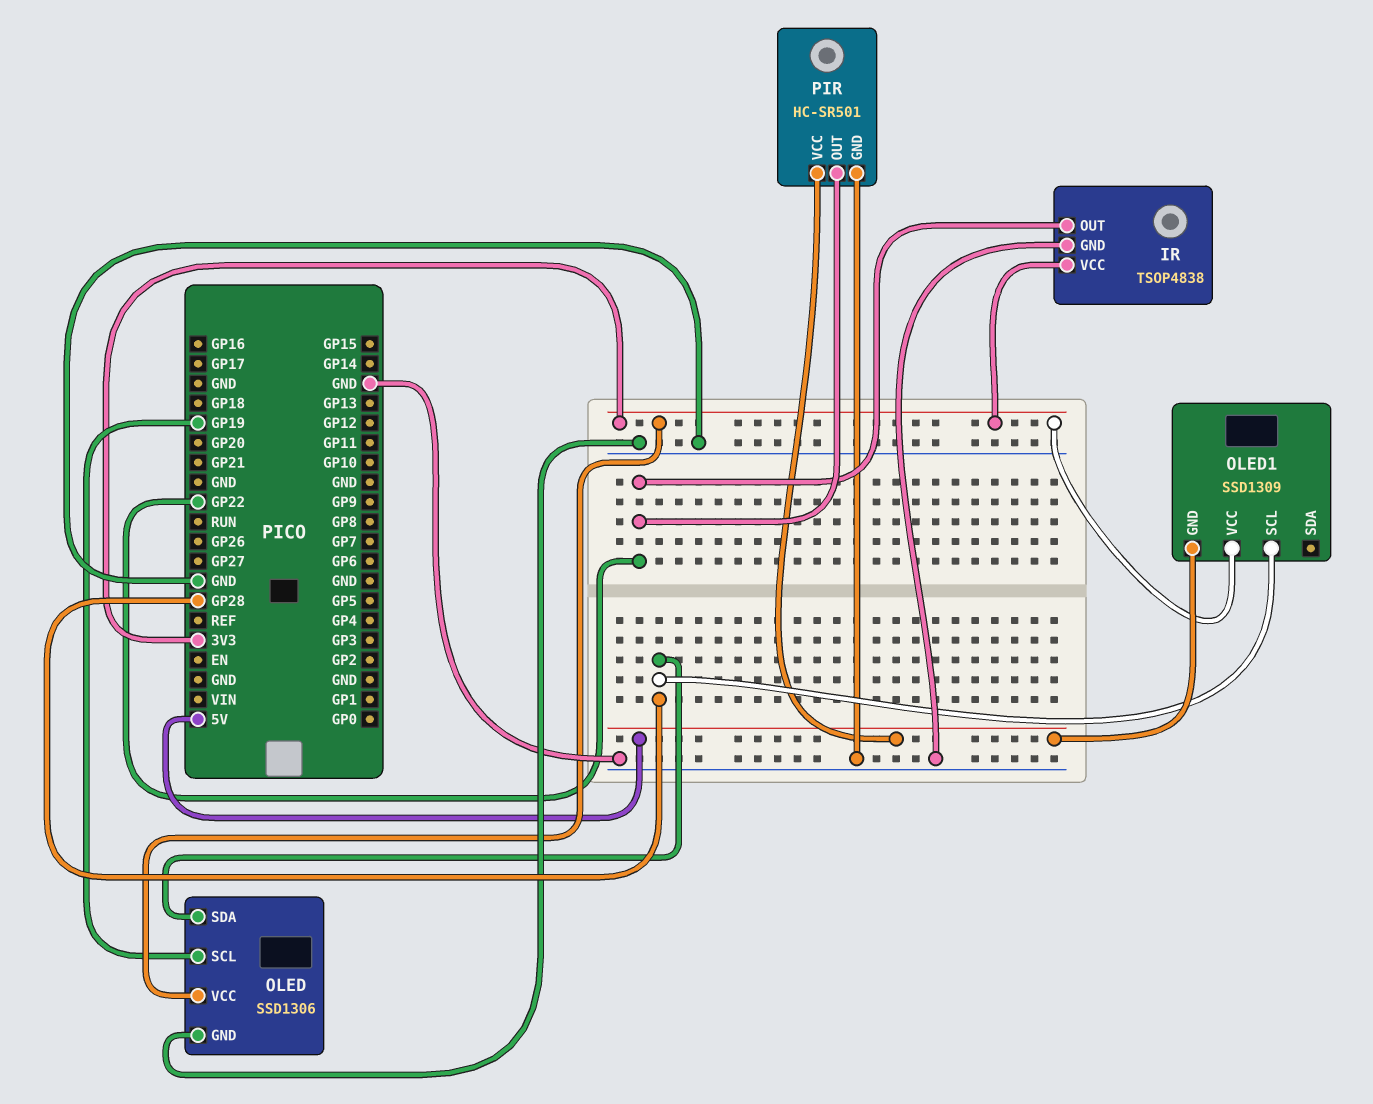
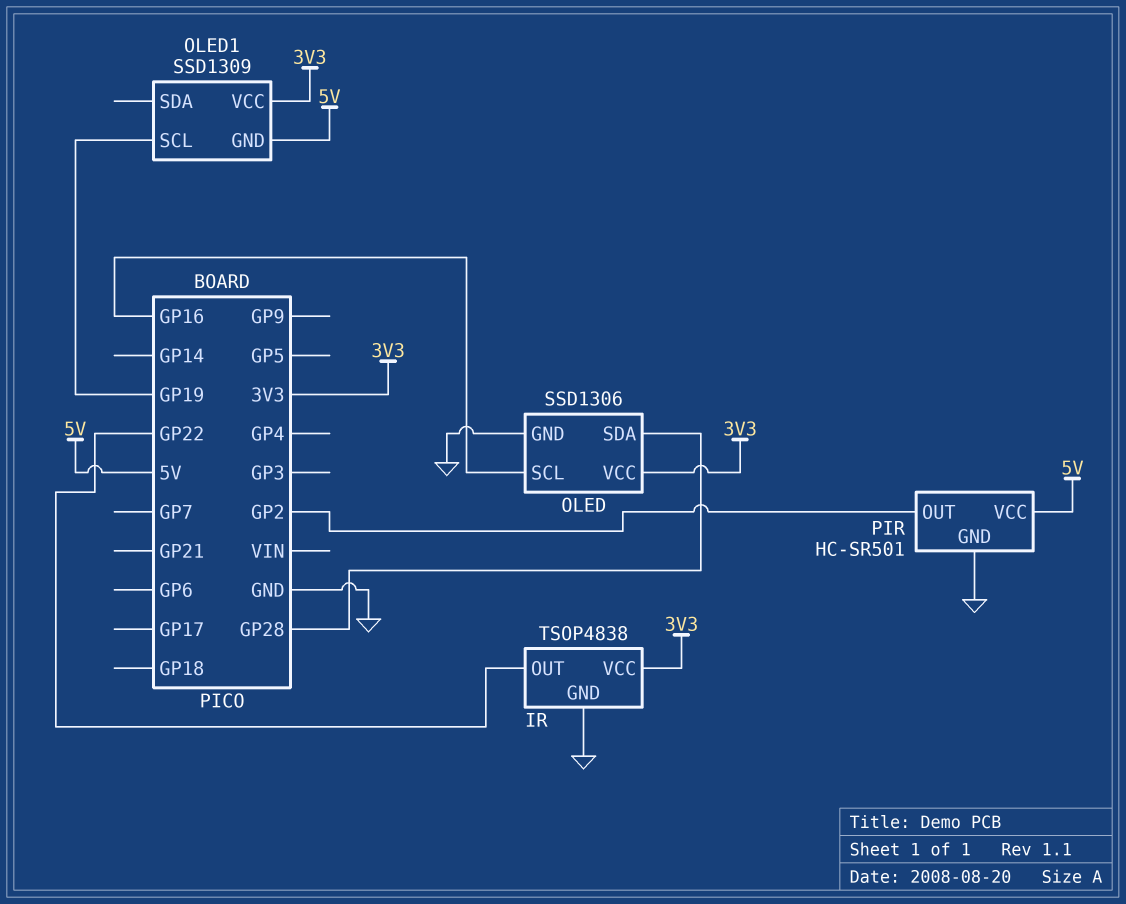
OLED pin SCL: GP19 -> GP16
OLED1 pin SCL: GP28 -> GP19
PIR pin OUT: GP22 -> GP2

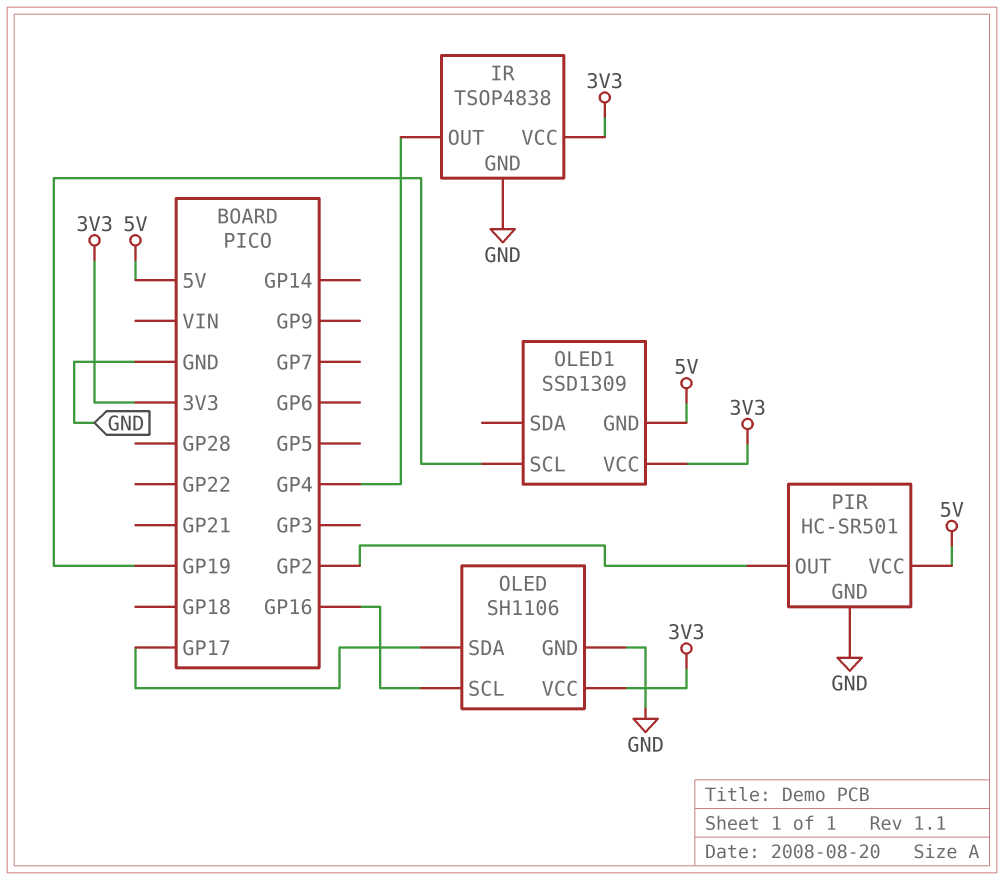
IR pin OUT: GP22 -> GP4
OLED: SSD1306 -> SH1106
OLED pin SDA: GP28 -> GP17

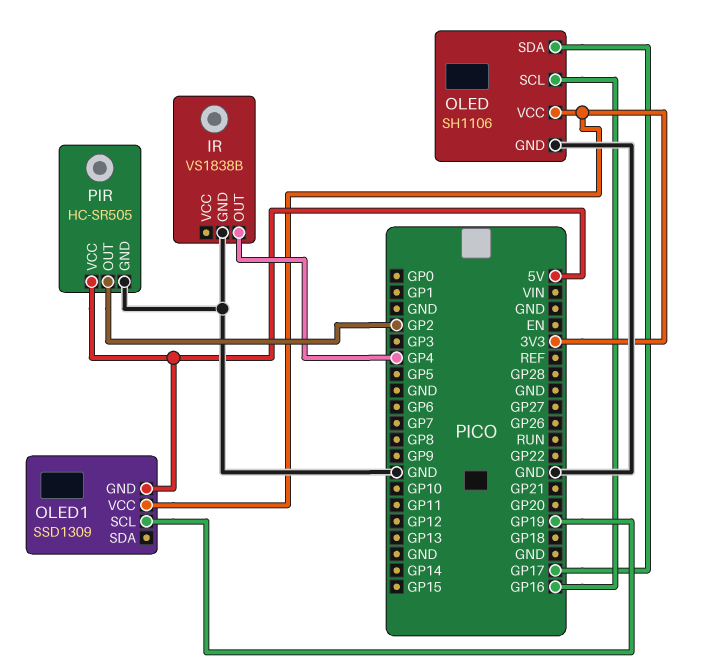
IR: TSOP4838 -> VS1838B
IR pin VCC: 3V3 -> none
PIR: HC-SR501 -> HC-SR505

